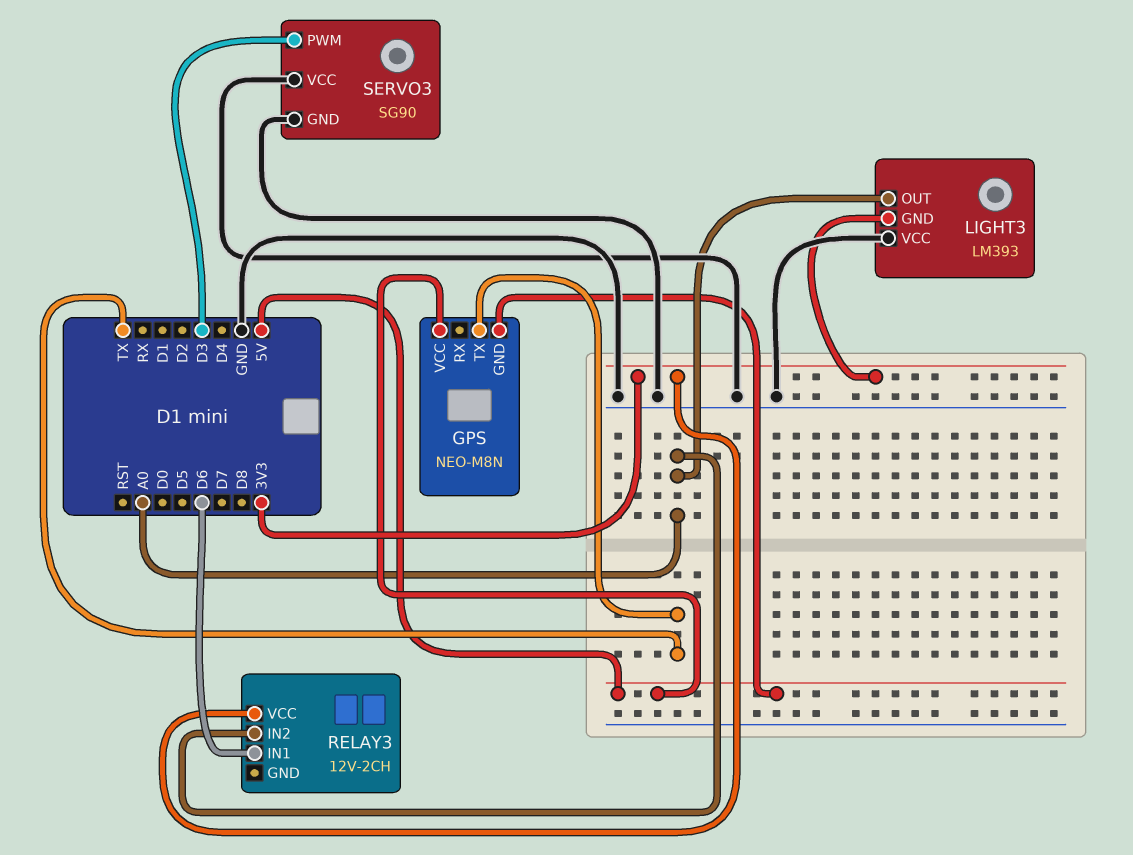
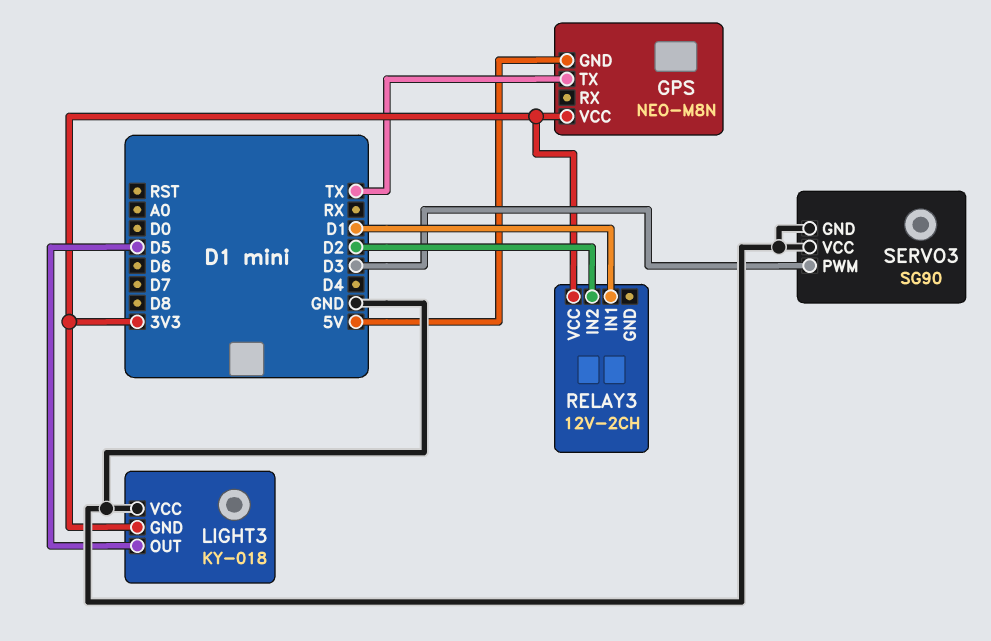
GPS pin VCC: 5V -> 3V3
LIGHT3: LM393 -> KY-018
LIGHT3 pin OUT: A0 -> D5
RELAY3 pin IN1: D6 -> D1
RELAY3 pin IN2: A0 -> D2

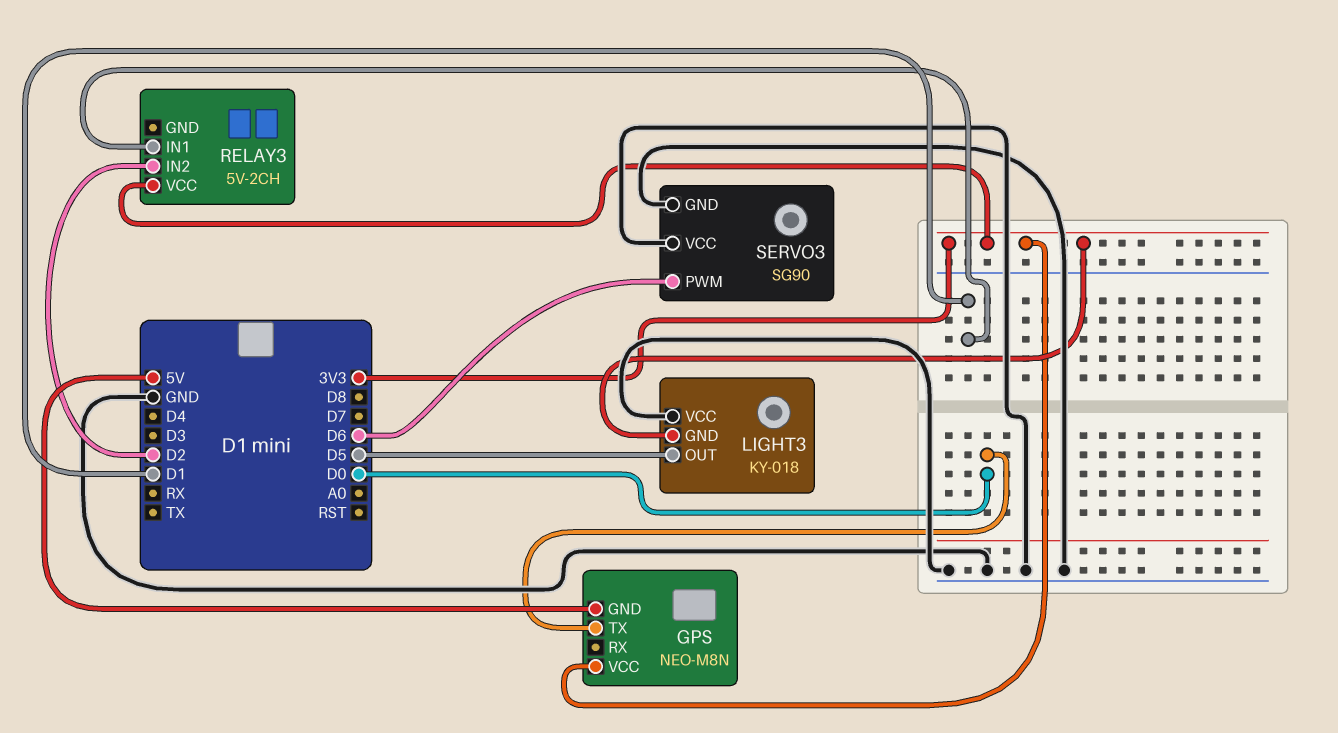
GPS pin TX: TX -> D0
RELAY3: 12V-2CH -> 5V-2CH
SERVO3 pin PWM: D3 -> D6

